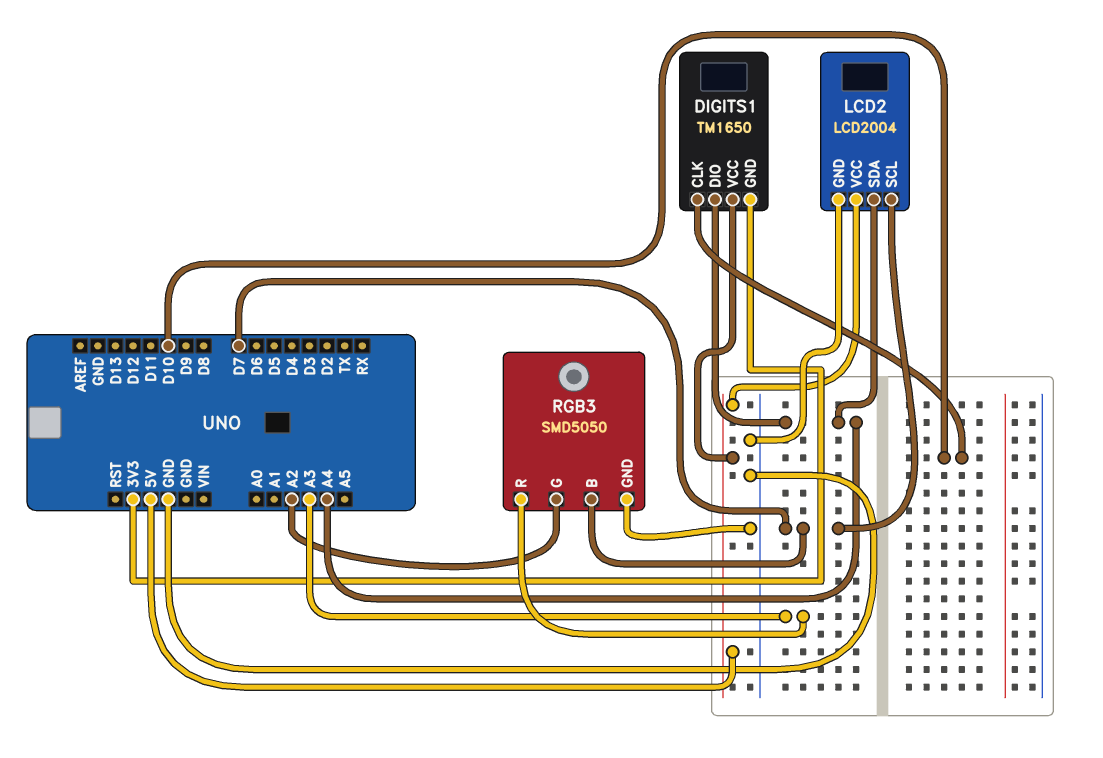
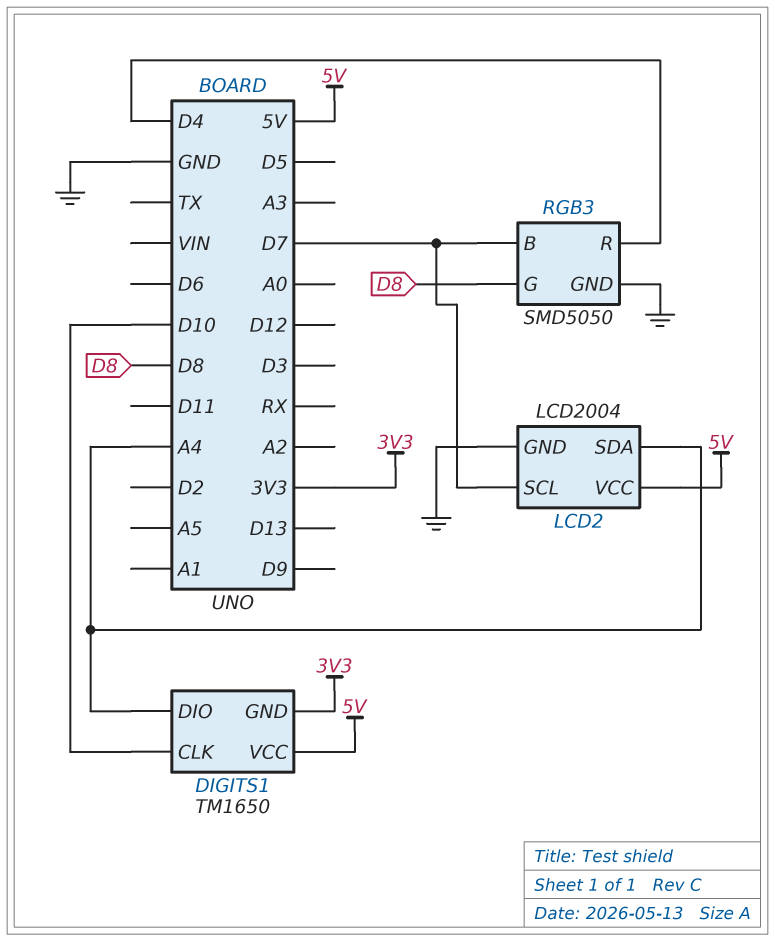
RGB3 pin G: A2 -> D8
RGB3 pin R: A3 -> D4

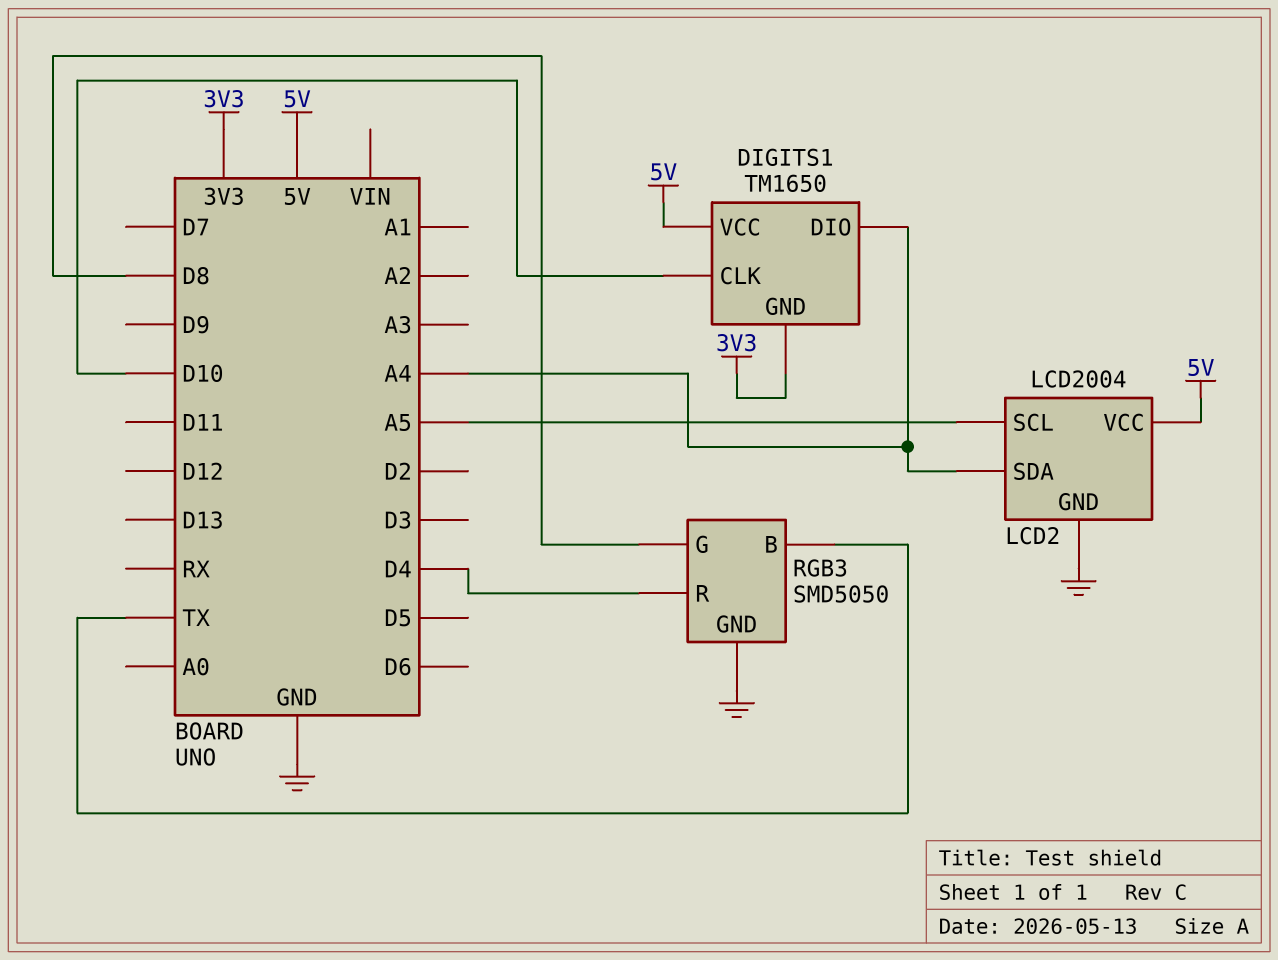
LCD2 pin SCL: D7 -> A5
RGB3 pin B: D7 -> TX

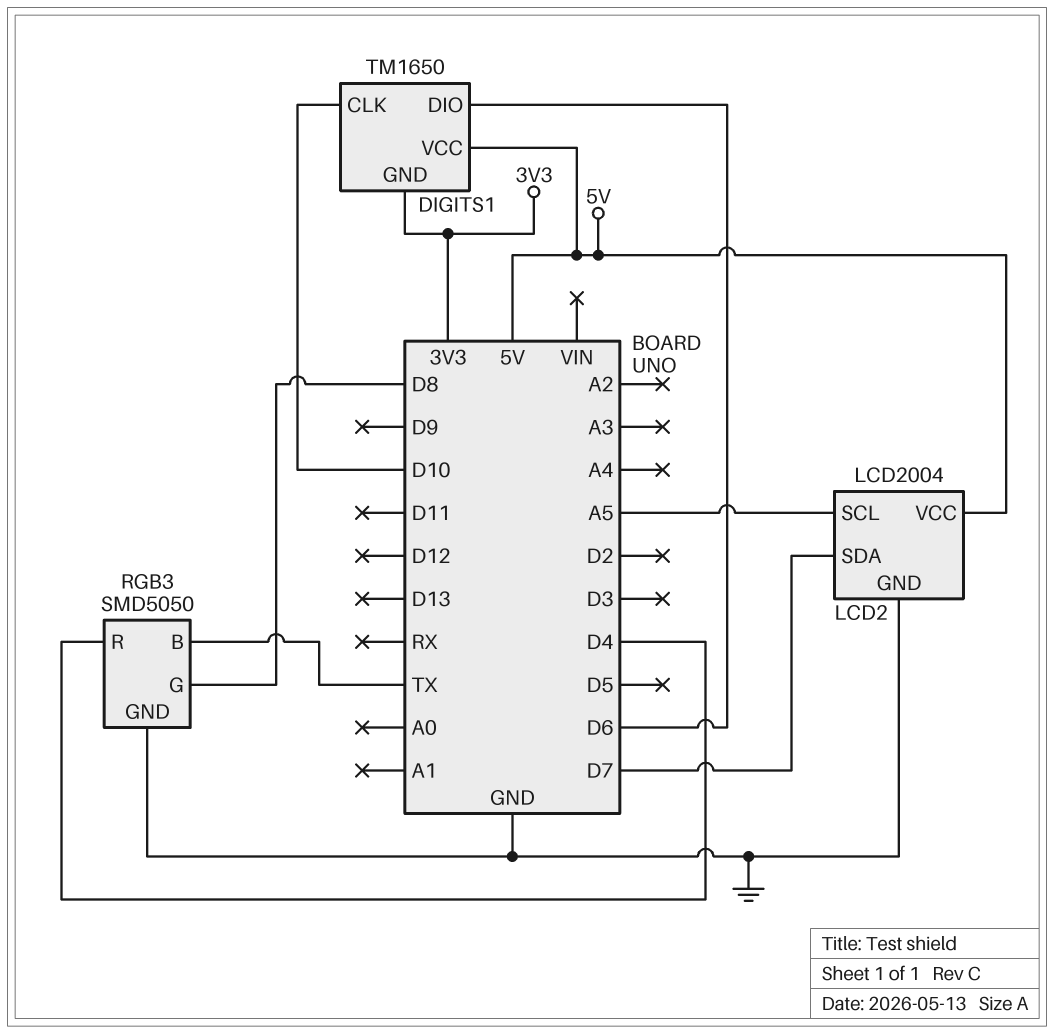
DIGITS1 pin DIO: A4 -> D6
LCD2 pin SDA: A4 -> D7

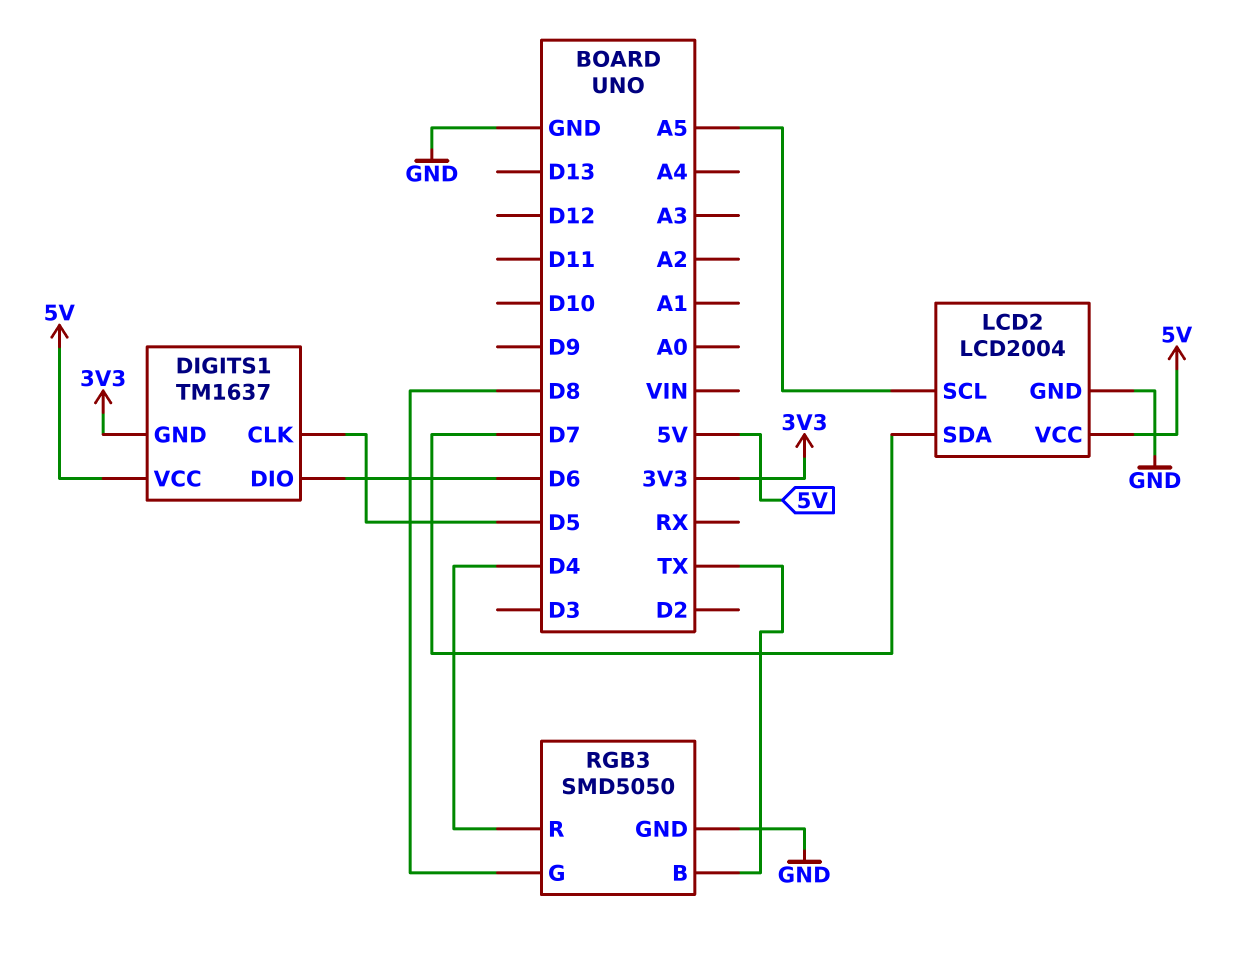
DIGITS1: TM1650 -> TM1637
DIGITS1 pin CLK: D10 -> D5

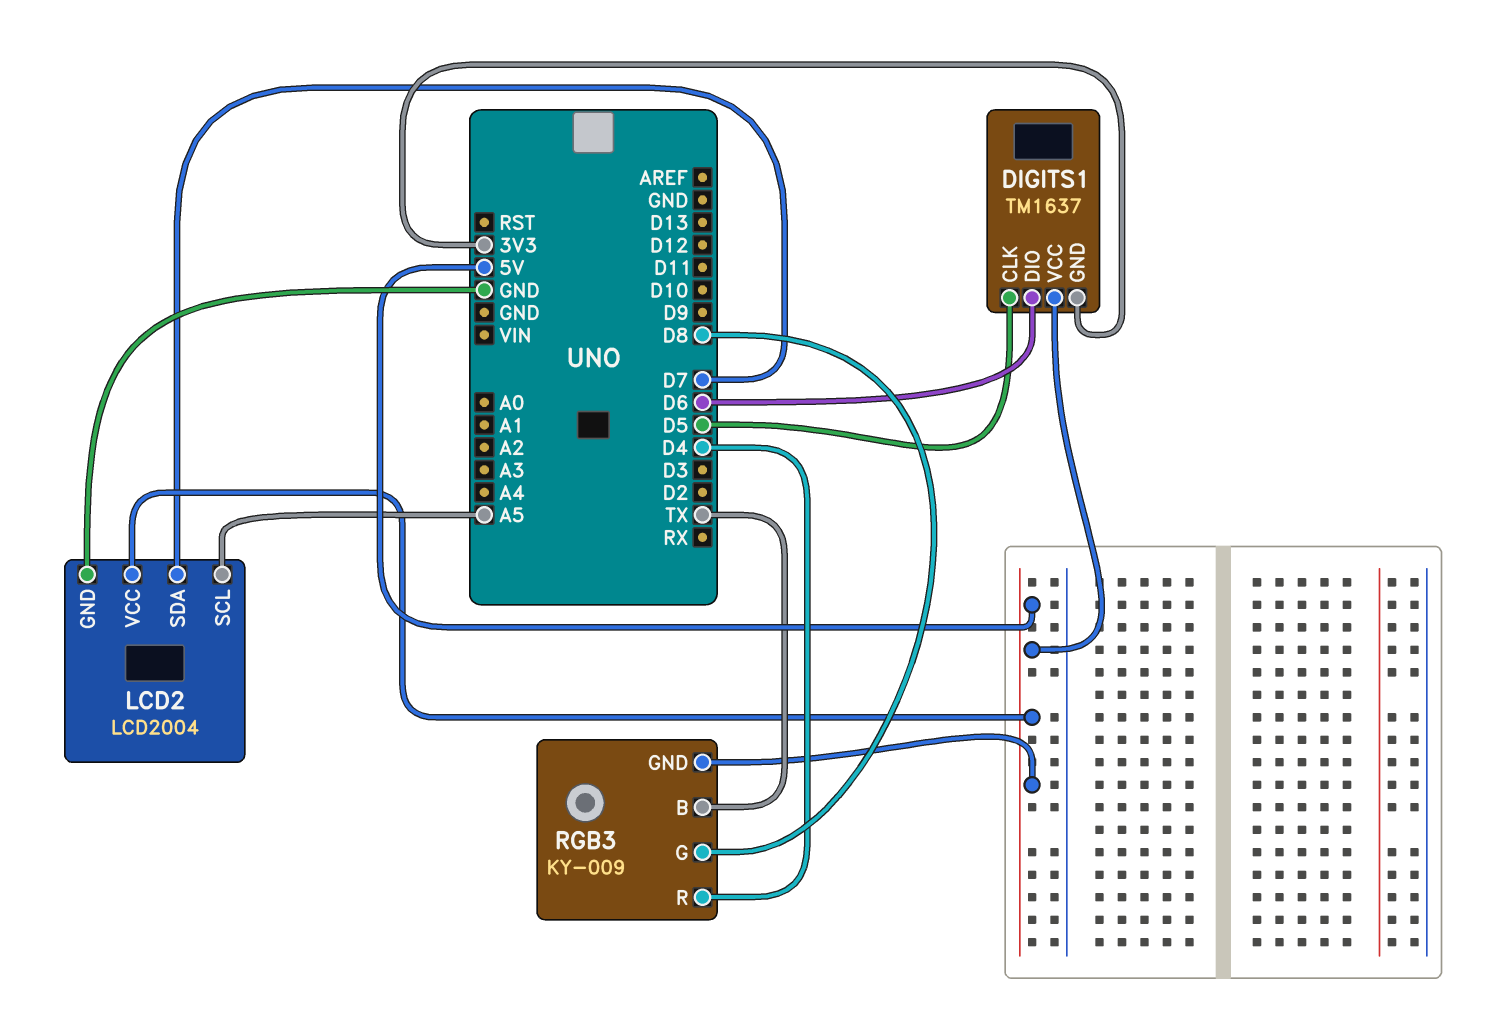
RGB3: SMD5050 -> KY-009
RGB3 pin GND: GND -> 5V

